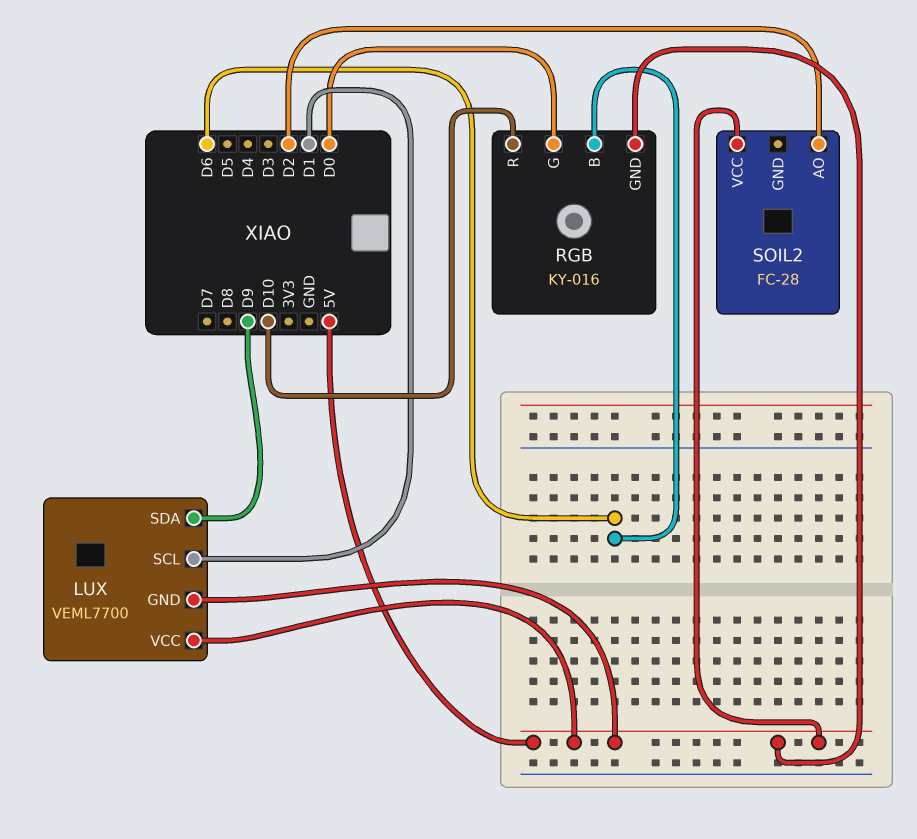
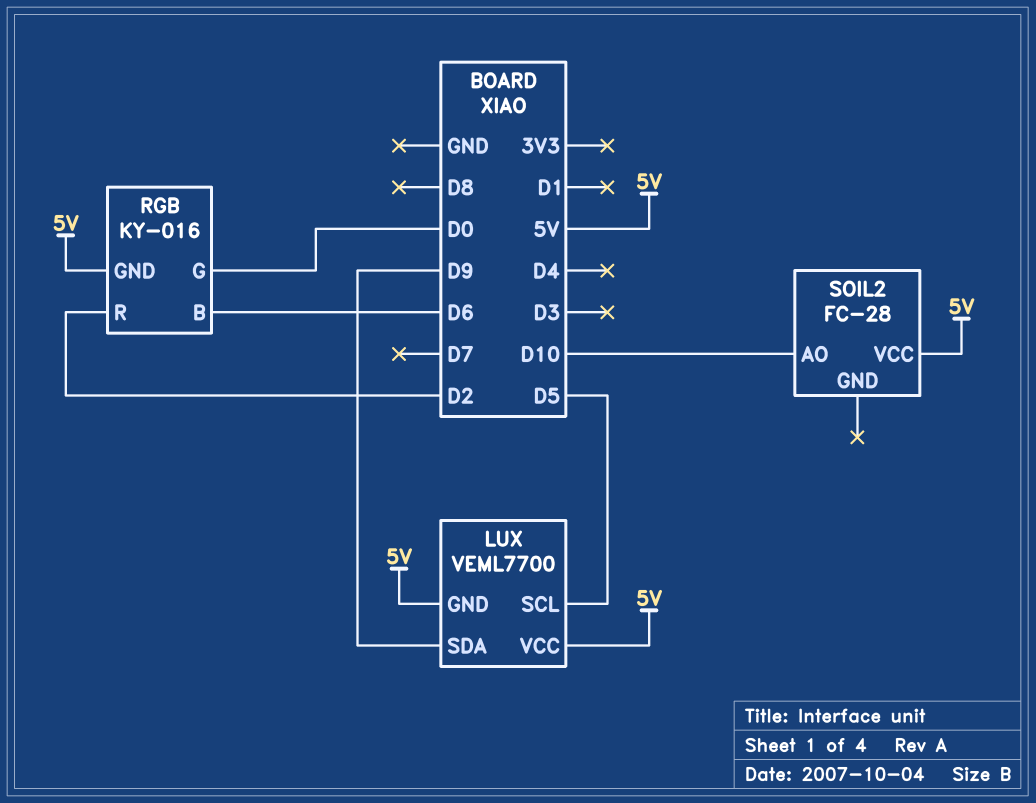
LUX pin SCL: D1 -> D5
RGB pin R: D10 -> D2
SOIL2 pin AO: D2 -> D10

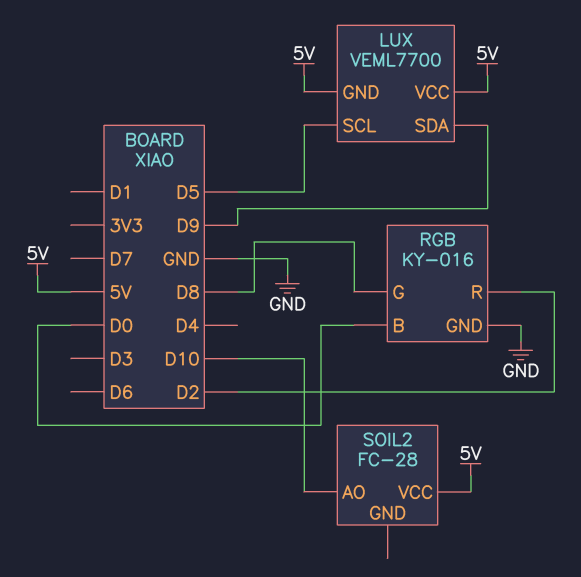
RGB pin B: D6 -> D0
RGB pin G: D0 -> D8
RGB pin GND: 5V -> GND

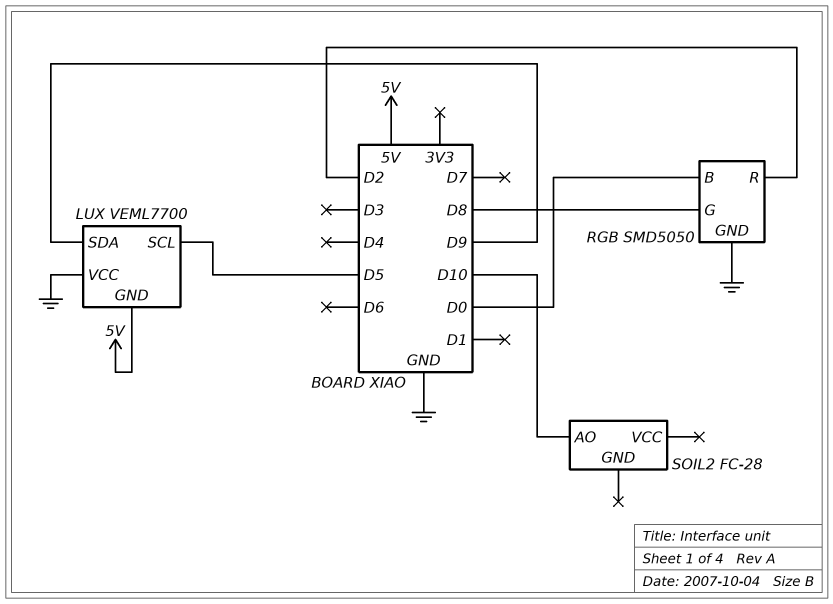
LUX pin VCC: 5V -> GND
RGB: KY-016 -> SMD5050
SOIL2 pin VCC: 5V -> none

